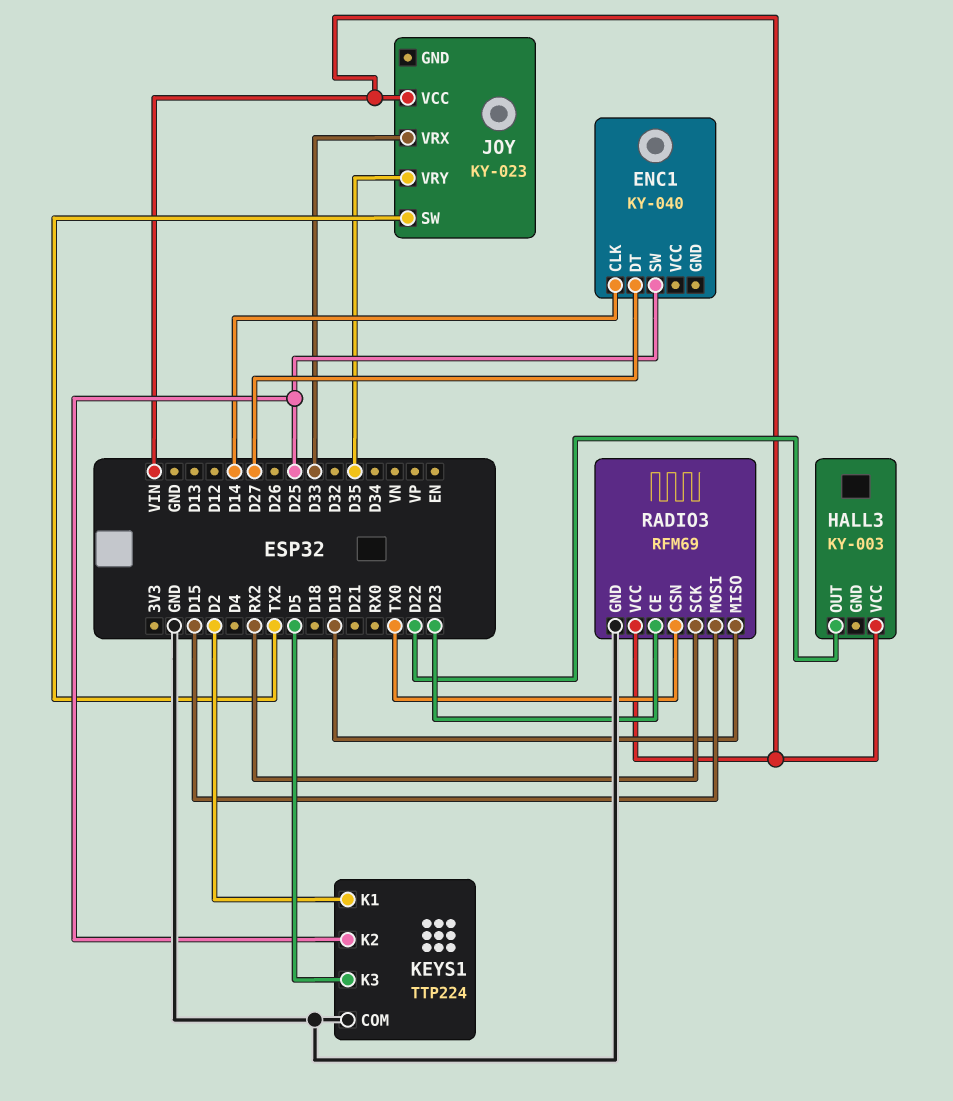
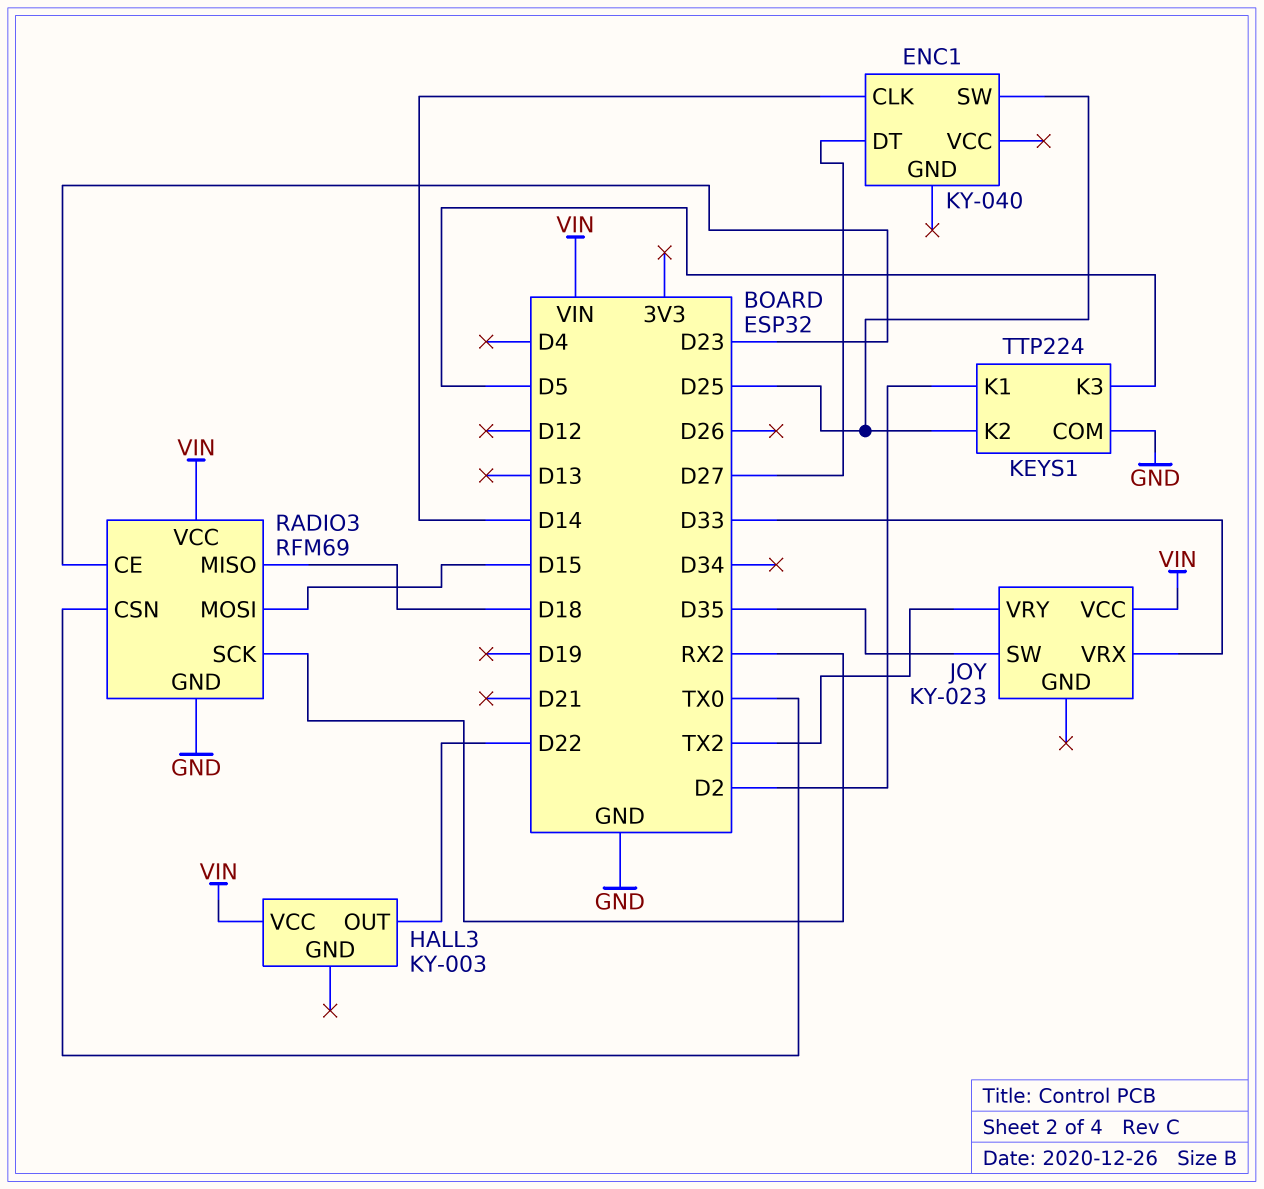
JOY pin SW: TX2 -> D35
JOY pin VRY: D35 -> TX2
RADIO3 pin MISO: D19 -> D18

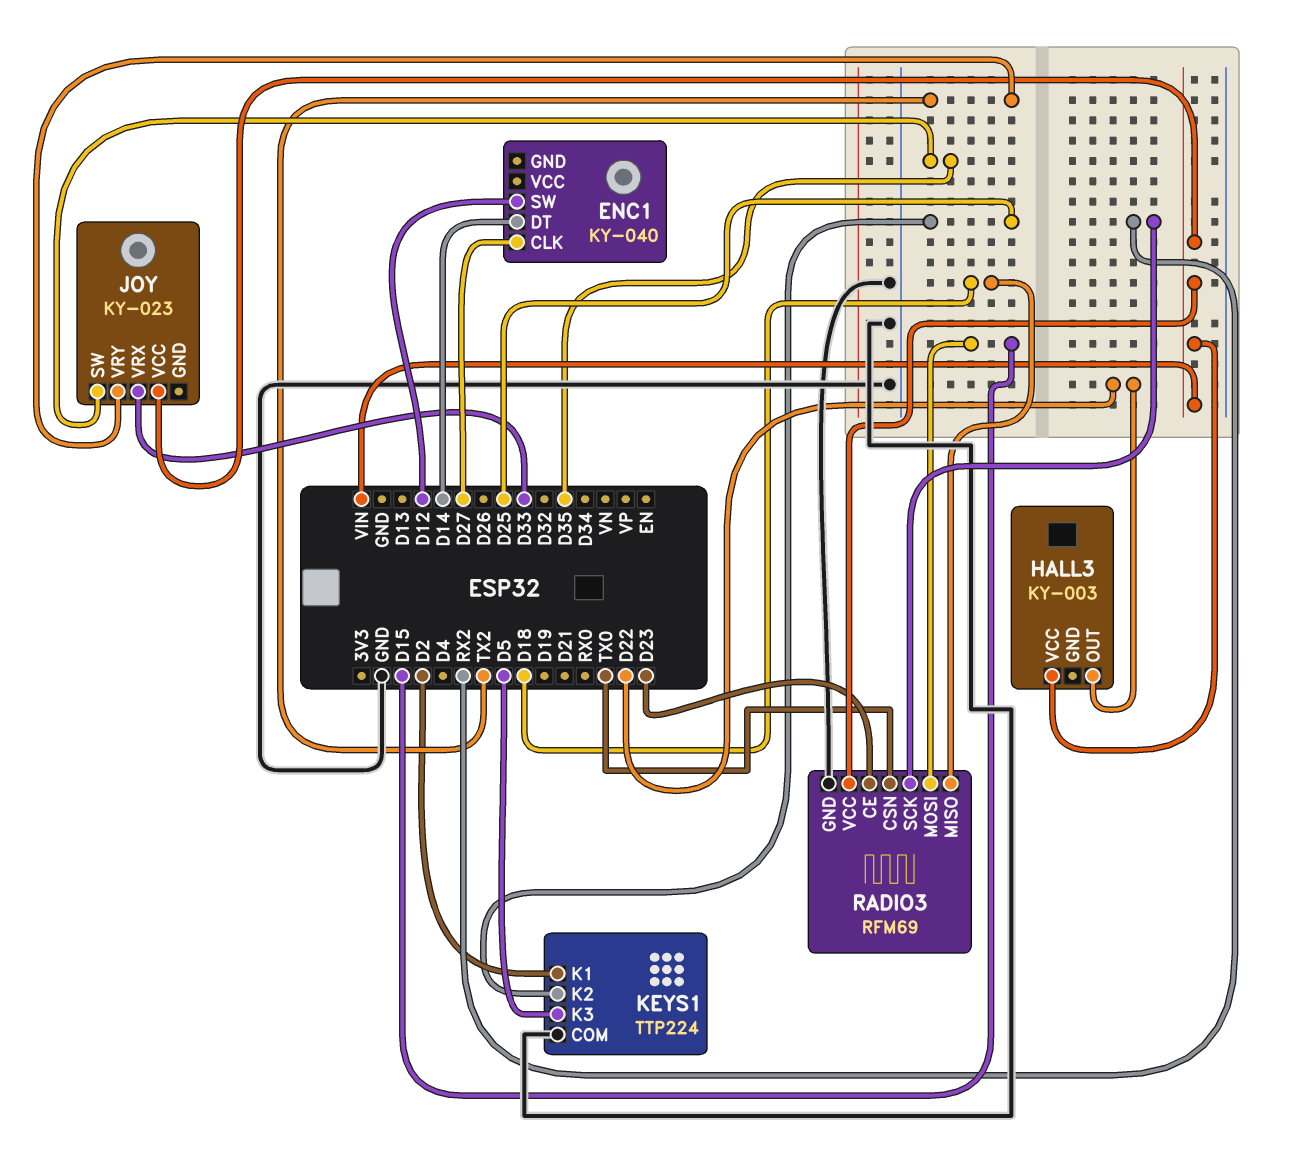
ENC1 pin CLK: D14 -> D27
ENC1 pin DT: D27 -> D14
ENC1 pin SW: D25 -> D12

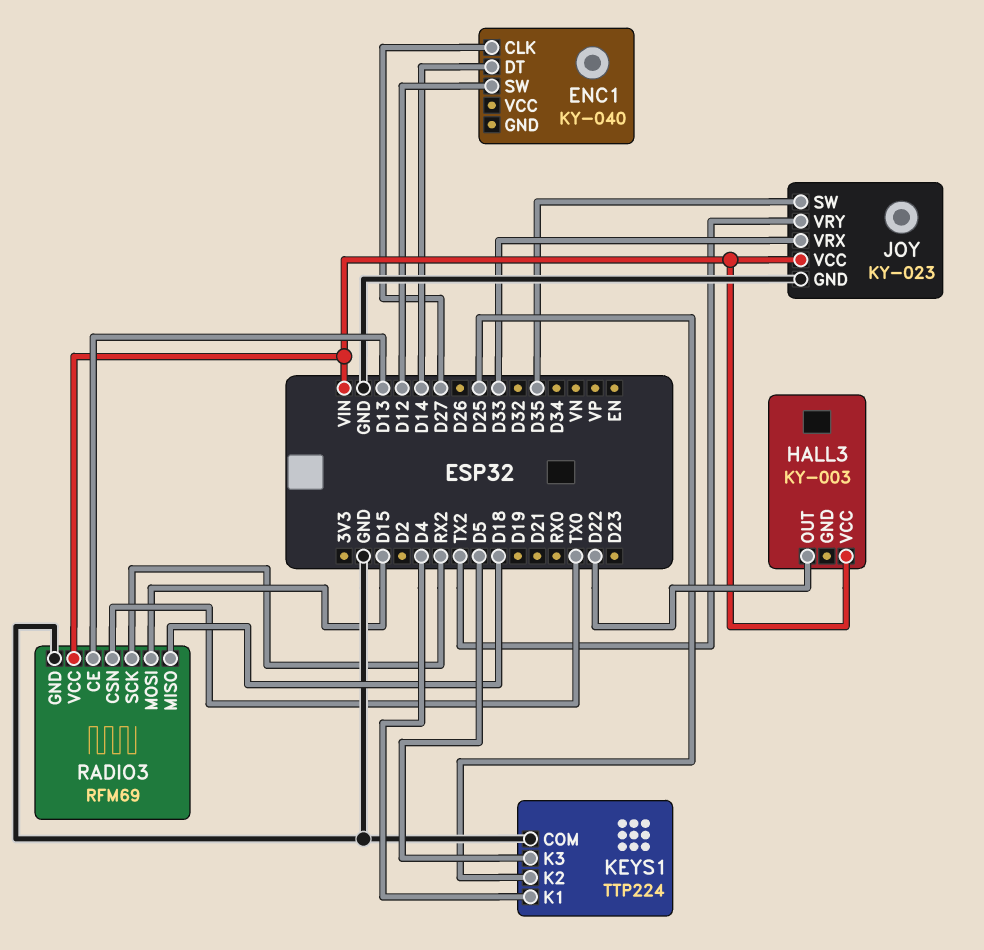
JOY pin GND: none -> GND
KEYS1 pin K1: D2 -> D4
RADIO3 pin CE: D23 -> D13

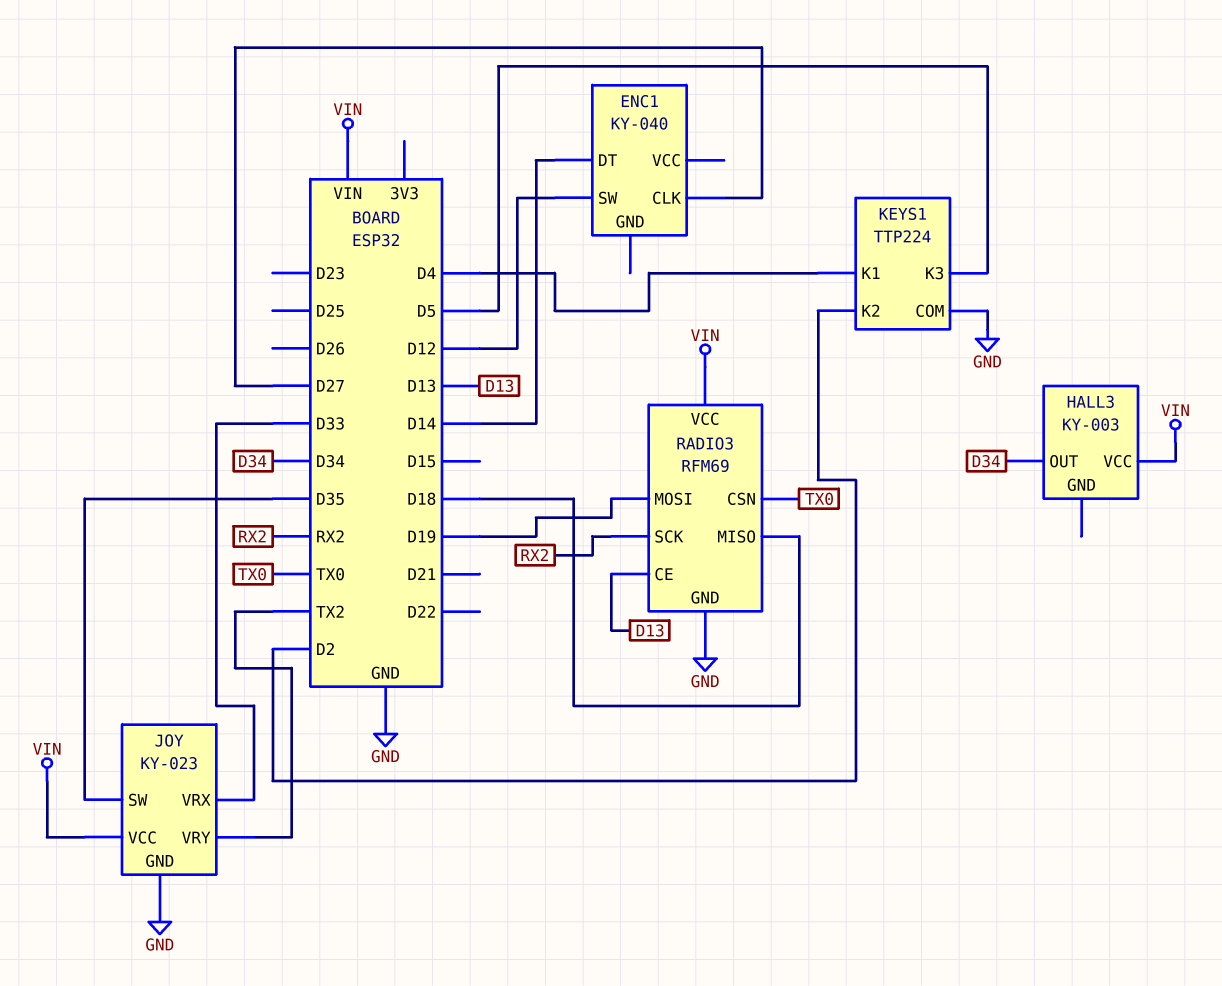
HALL3 pin OUT: D22 -> D34
KEYS1 pin K2: D25 -> D2
RADIO3 pin MOSI: D15 -> D19

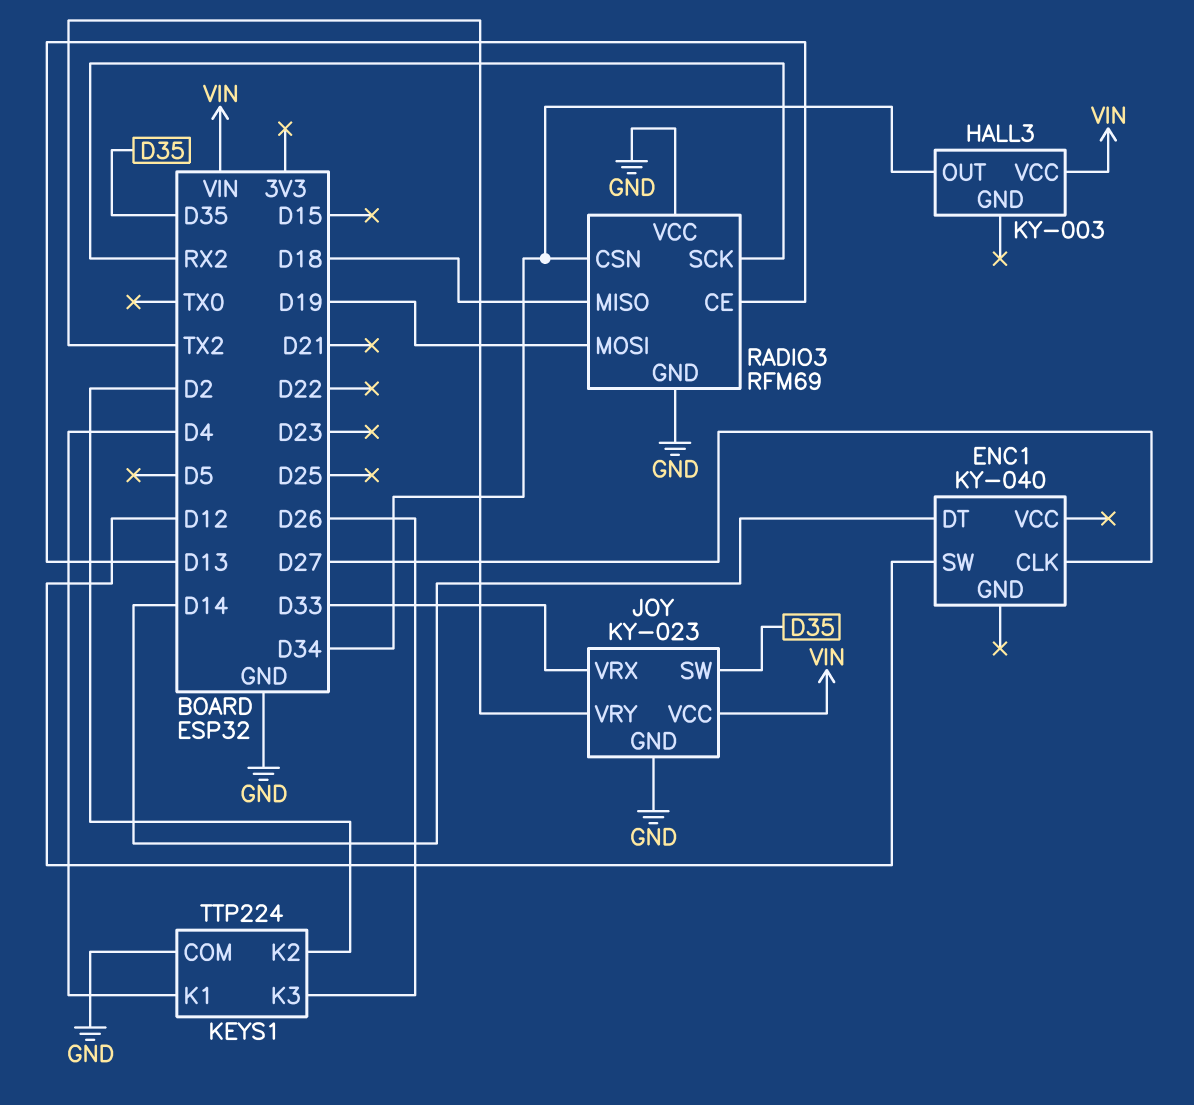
KEYS1 pin K3: D5 -> D26
RADIO3 pin CSN: TX0 -> D34
RADIO3 pin VCC: VIN -> GND

